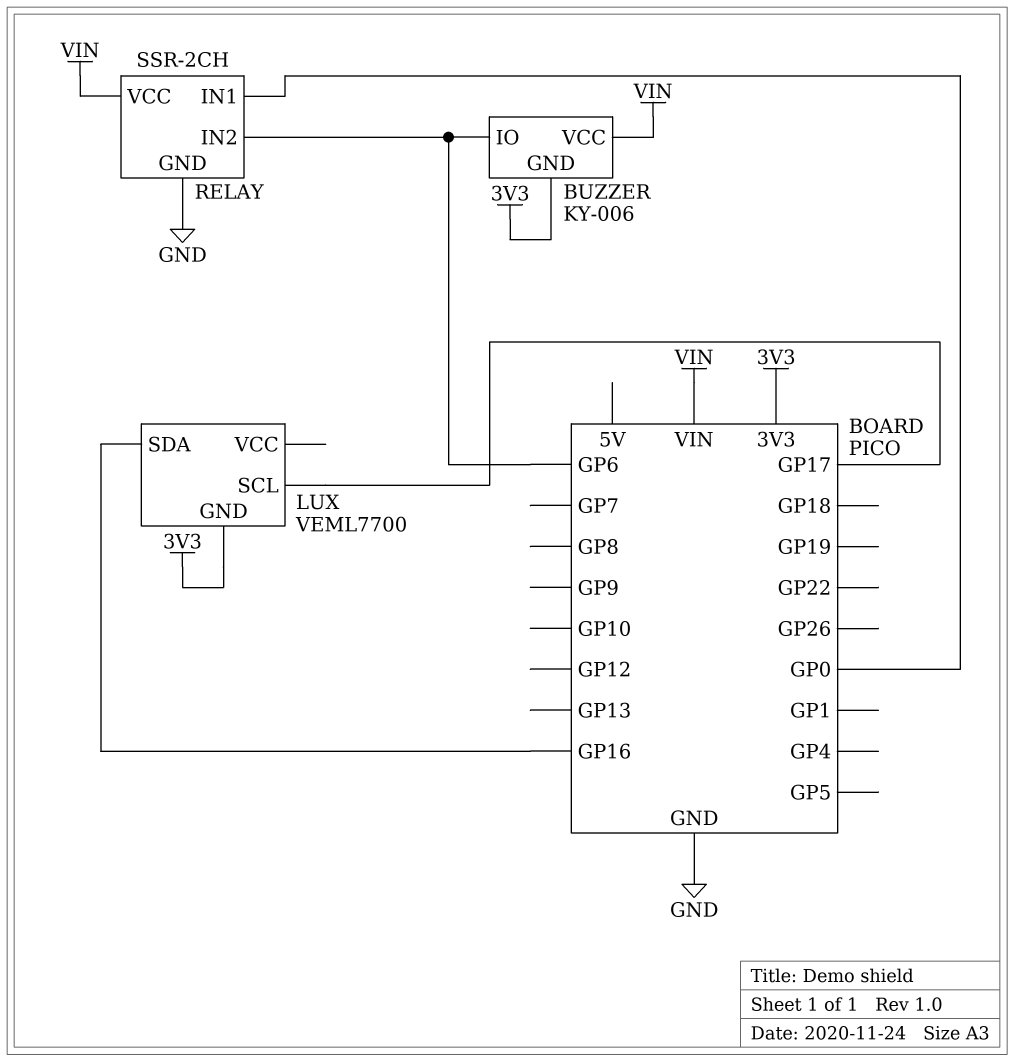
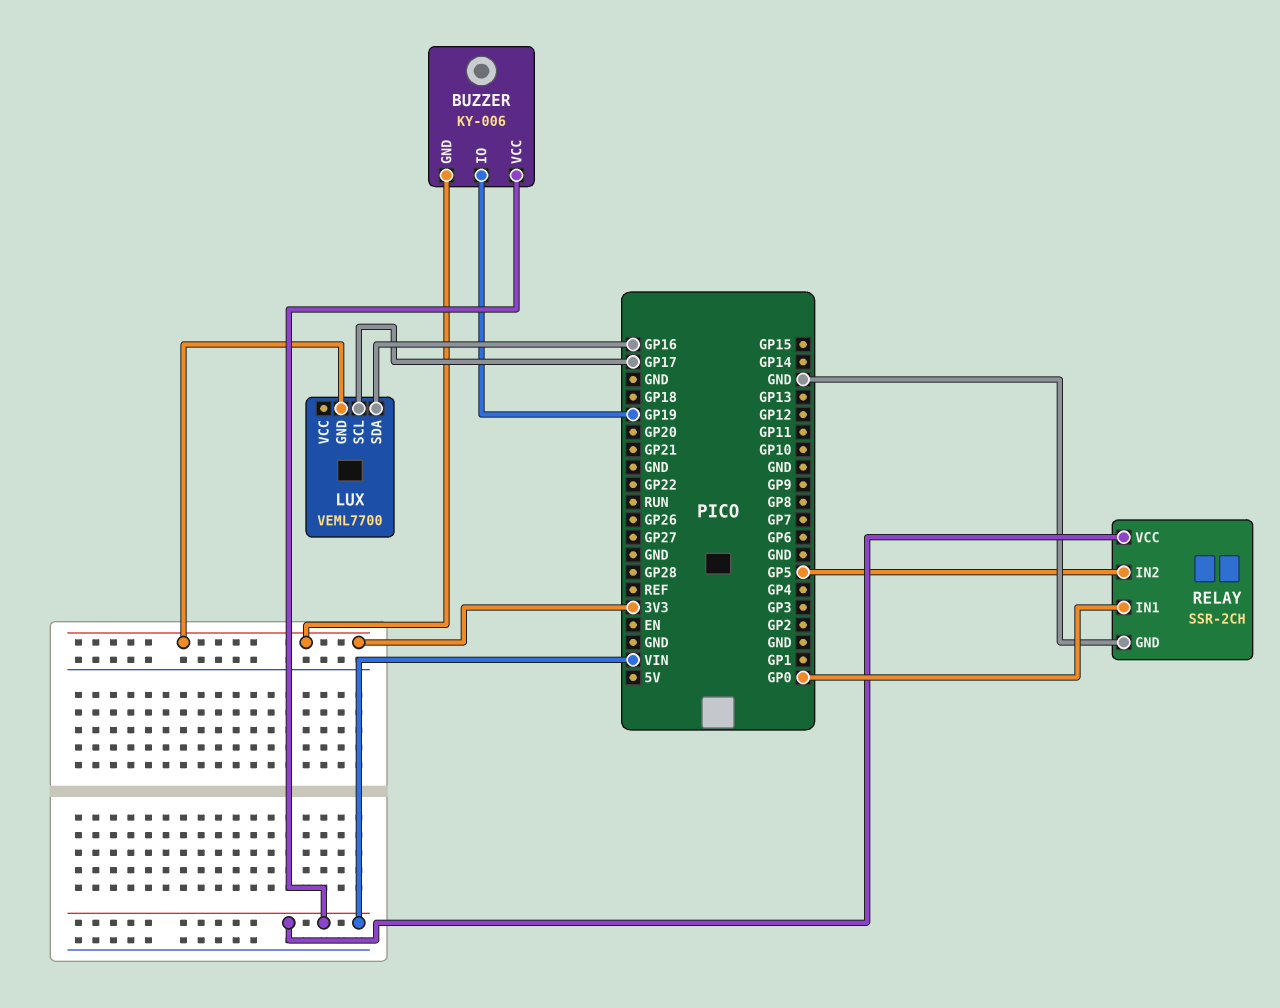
BUZZER pin IO: GP6 -> GP19
RELAY pin IN2: GP6 -> GP5

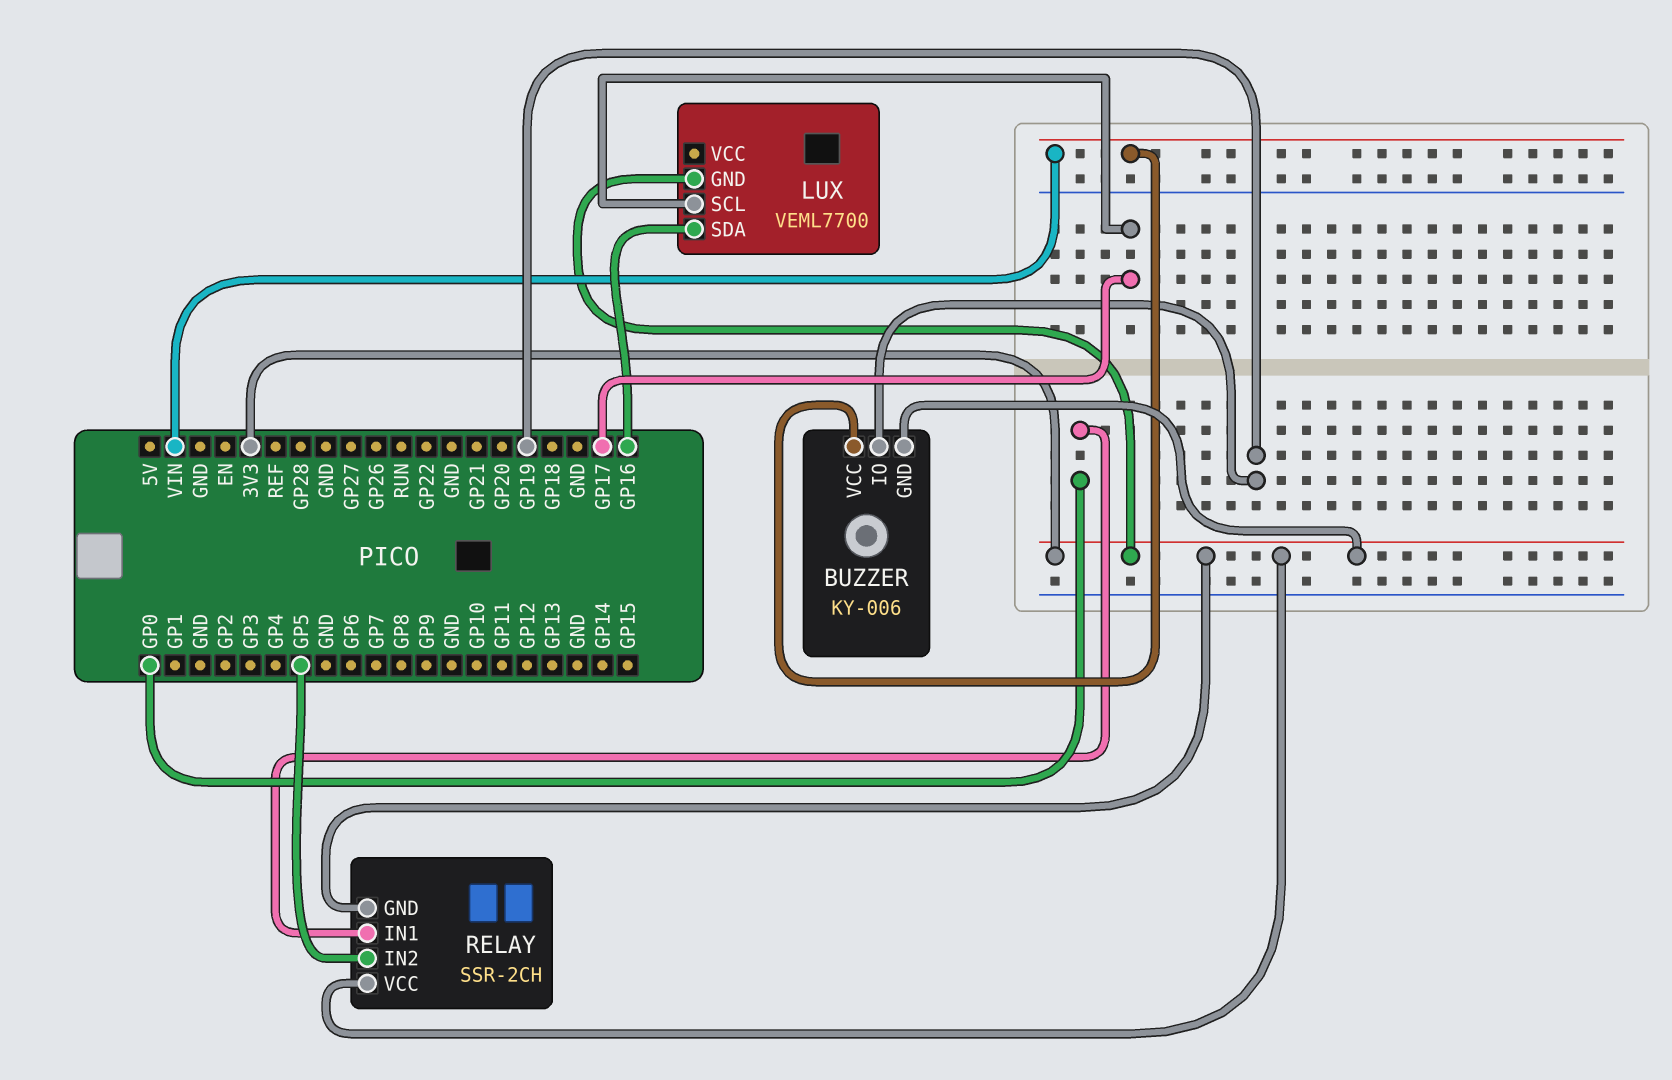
RELAY pin GND: GND -> 3V3
RELAY pin VCC: VIN -> 3V3

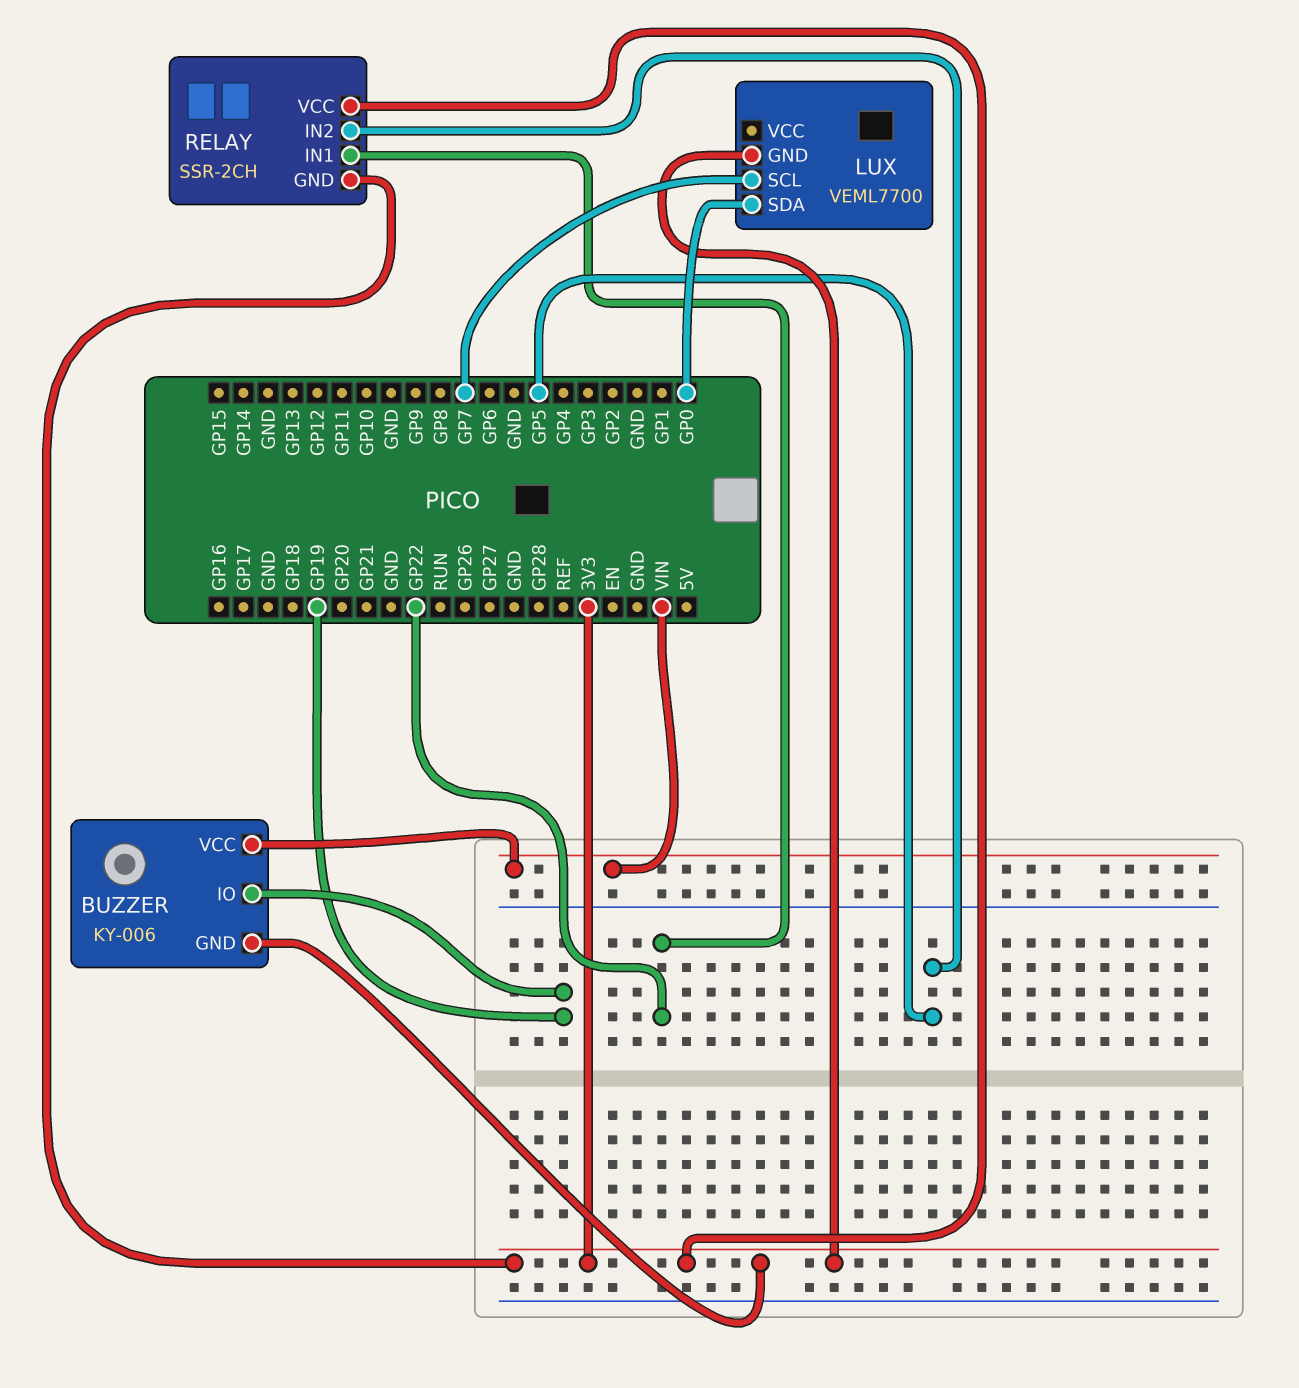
LUX pin SCL: GP17 -> GP7
LUX pin SDA: GP16 -> GP0
RELAY pin IN1: GP0 -> GP22

